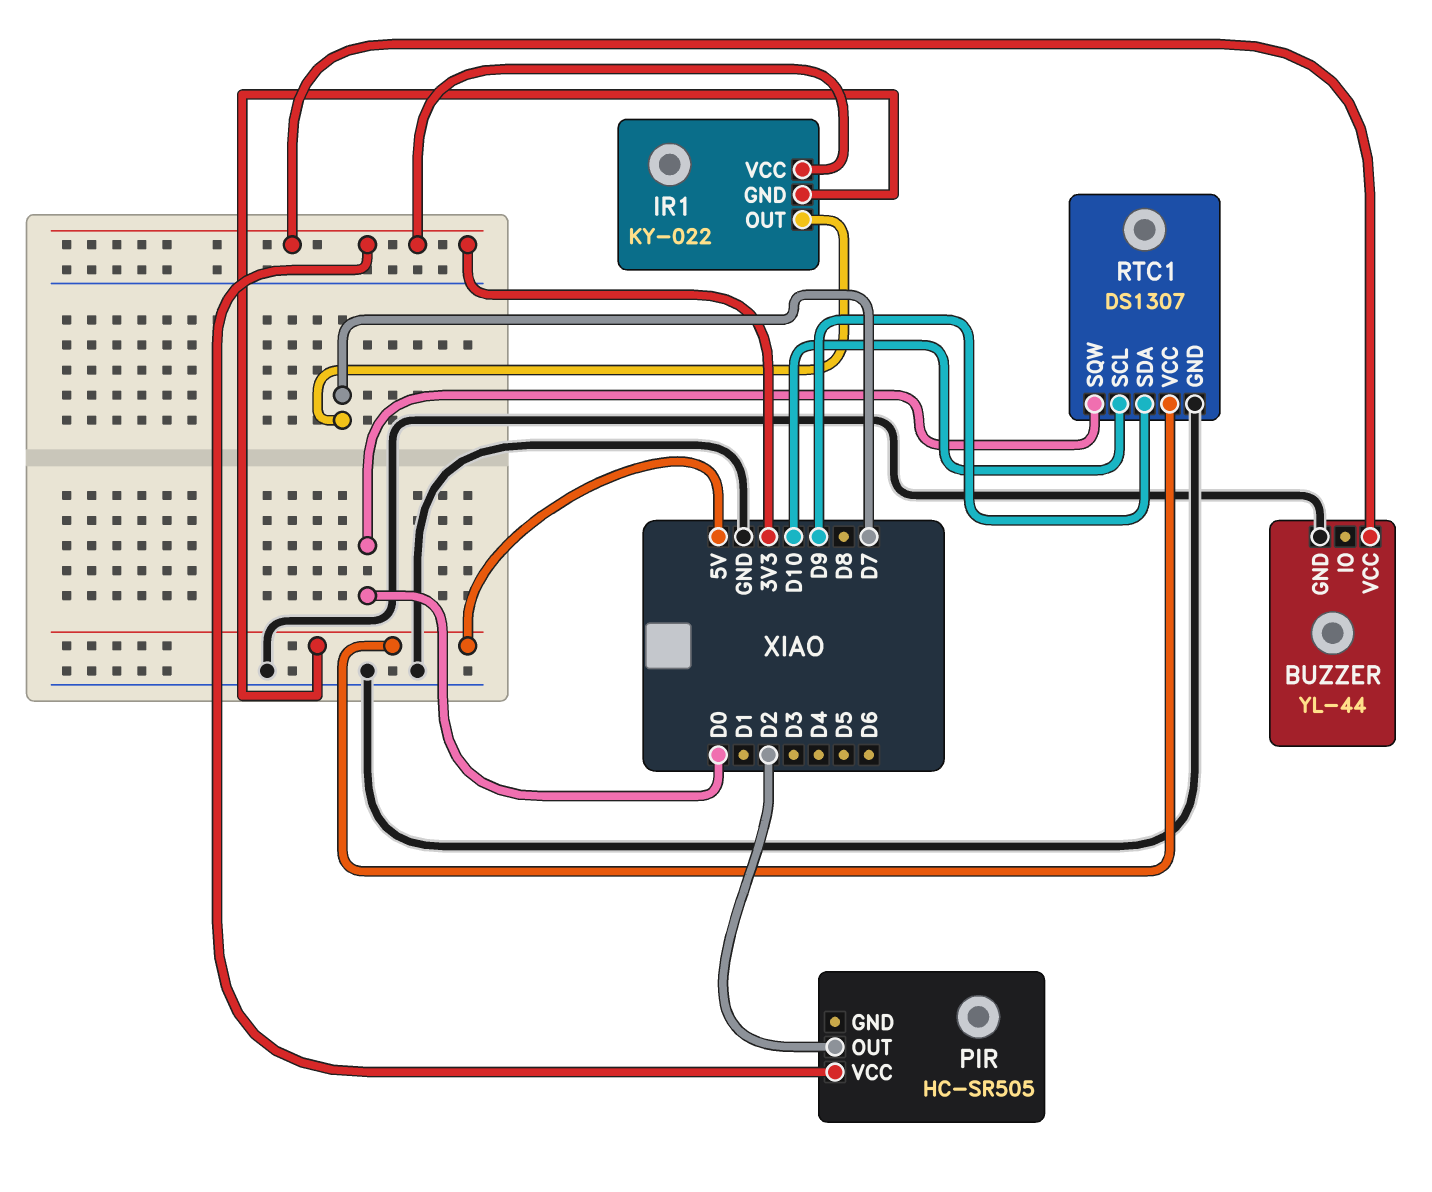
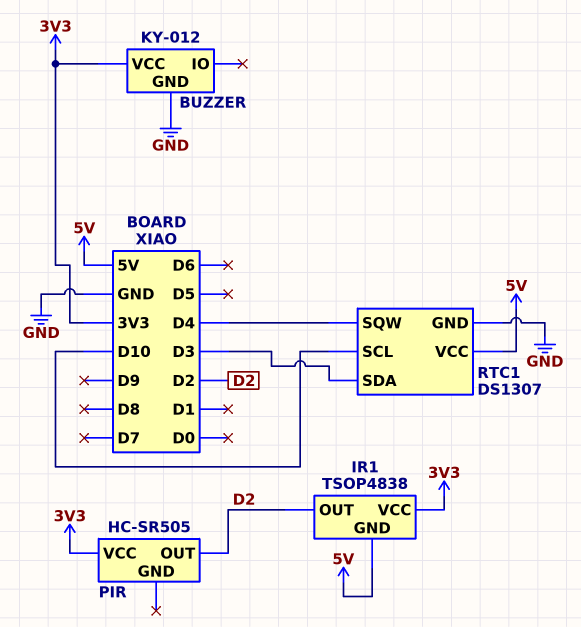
BUZZER: YL-44 -> KY-012
IR1: KY-022 -> TSOP4838
IR1 pin OUT: D7 -> D2
RTC1 pin SDA: D9 -> D3
RTC1 pin SQW: D0 -> D4

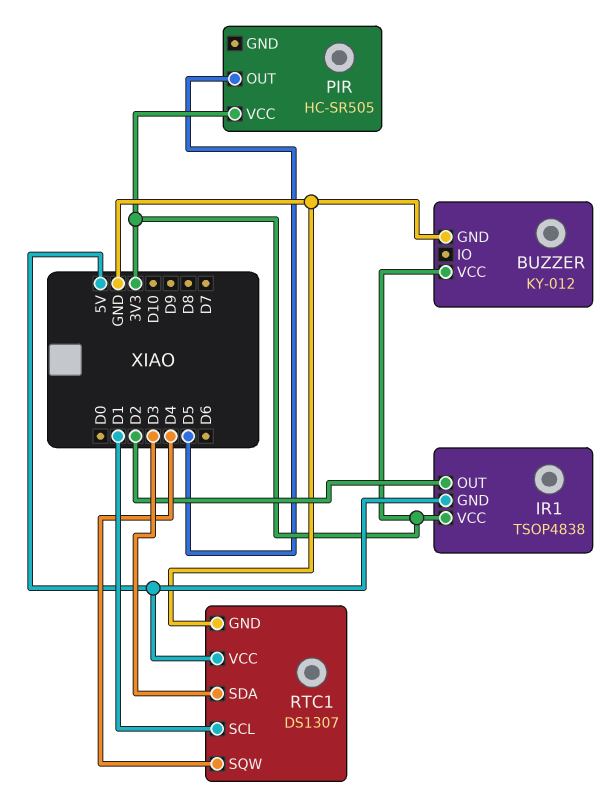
PIR pin OUT: D2 -> D5
RTC1 pin SCL: D10 -> D1

